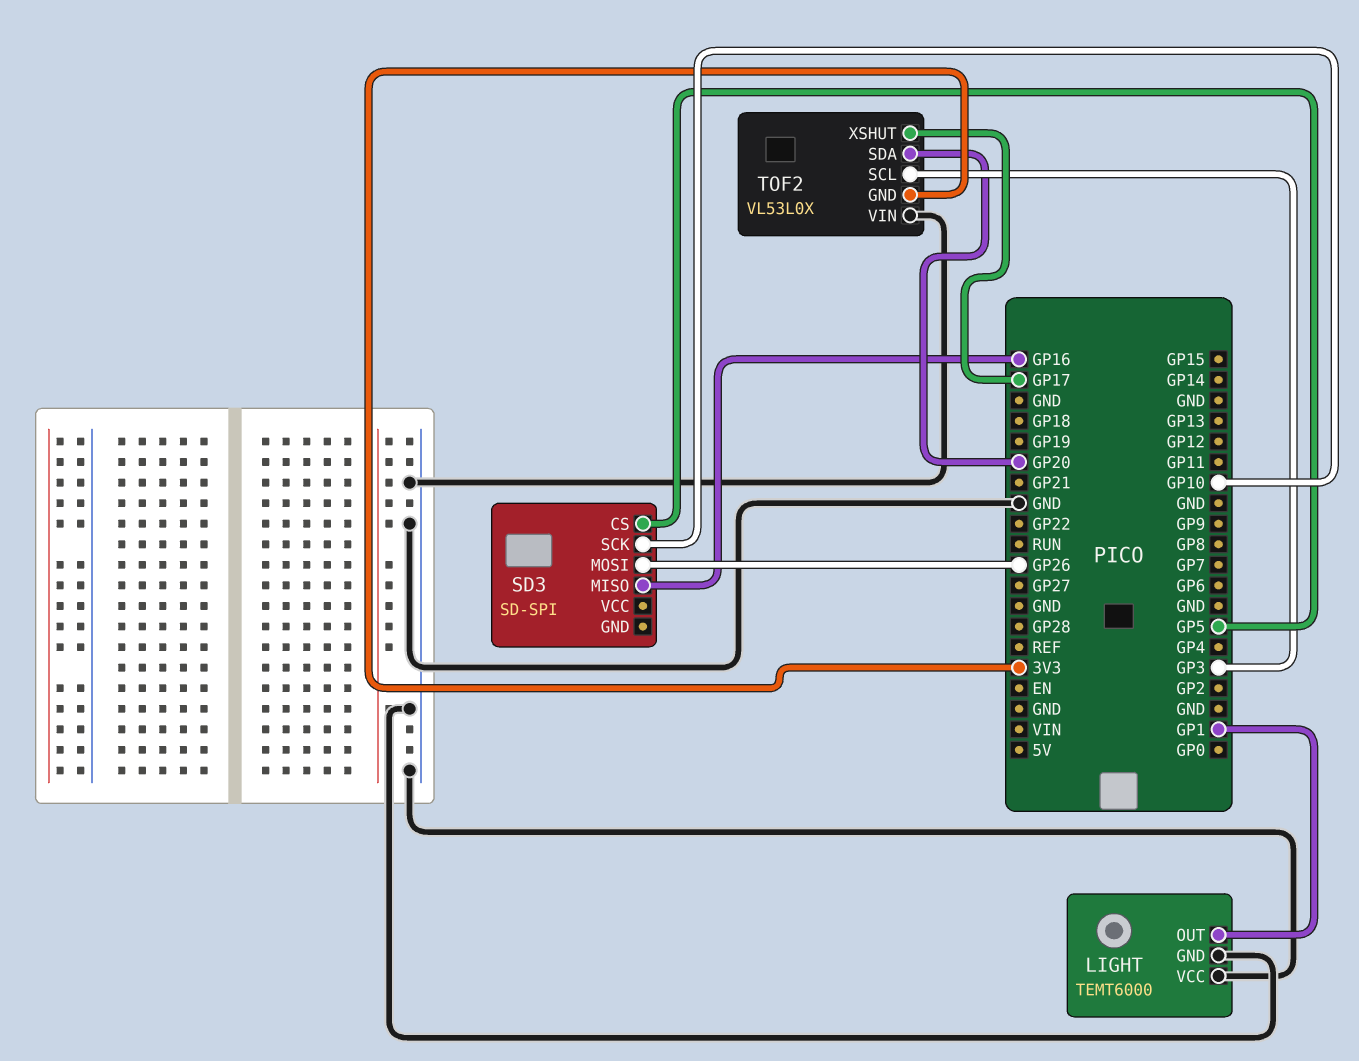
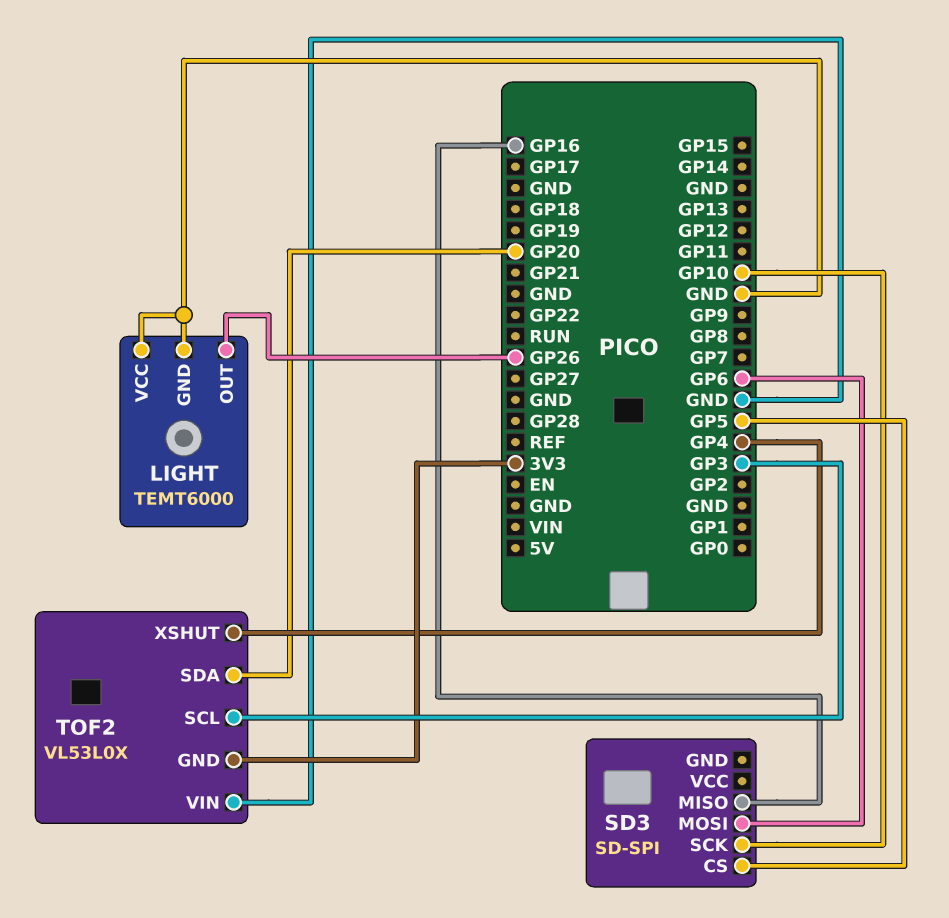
LIGHT pin OUT: GP1 -> GP26
SD3 pin MOSI: GP26 -> GP6
TOF2 pin XSHUT: GP17 -> GP4

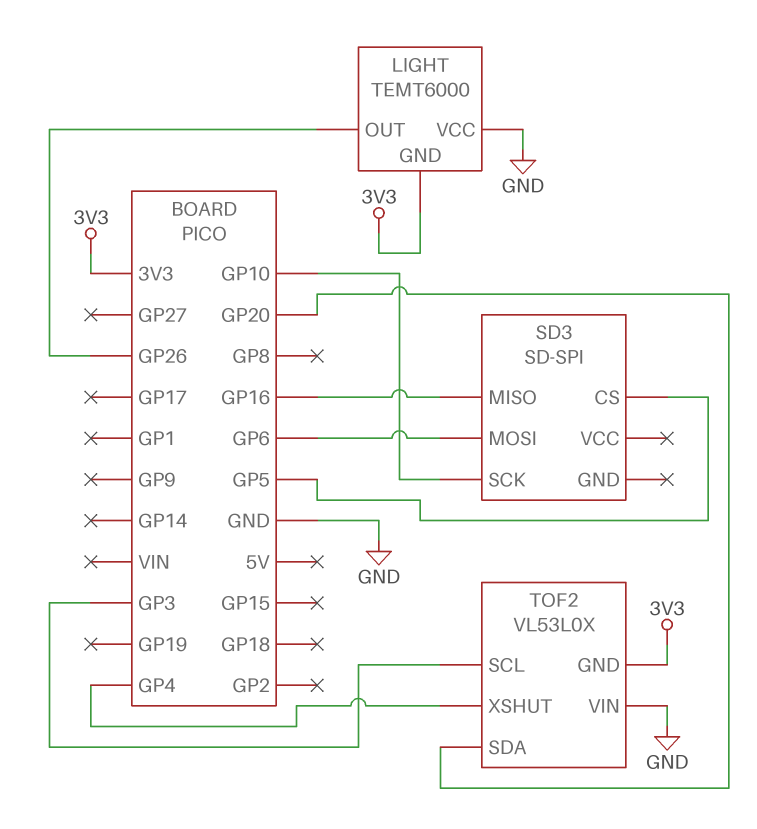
LIGHT pin GND: GND -> 3V3

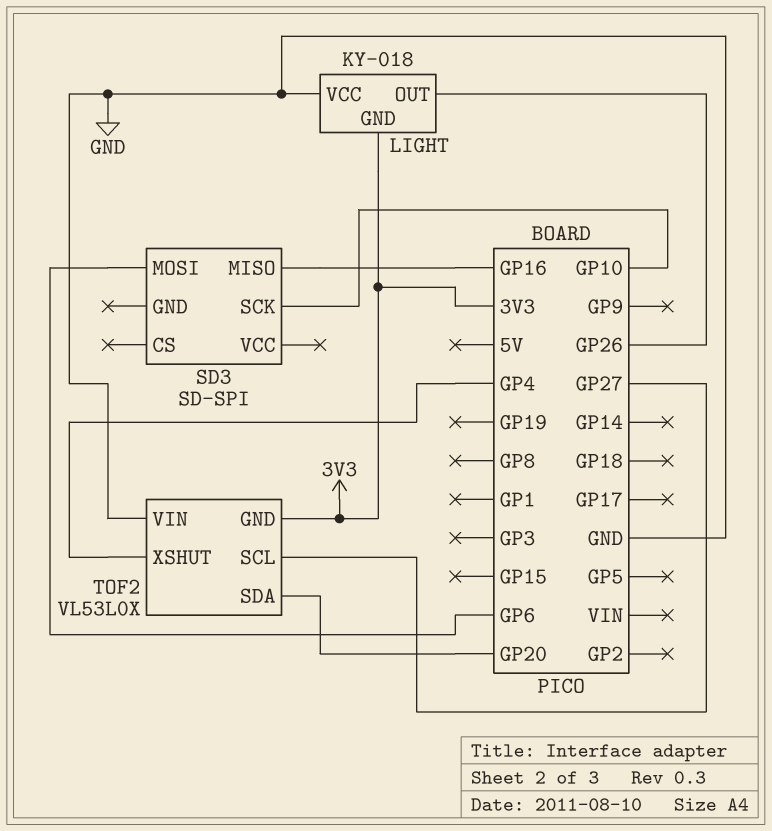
LIGHT: TEMT6000 -> KY-018
SD3 pin CS: GP5 -> none
TOF2 pin SCL: GP3 -> GP27

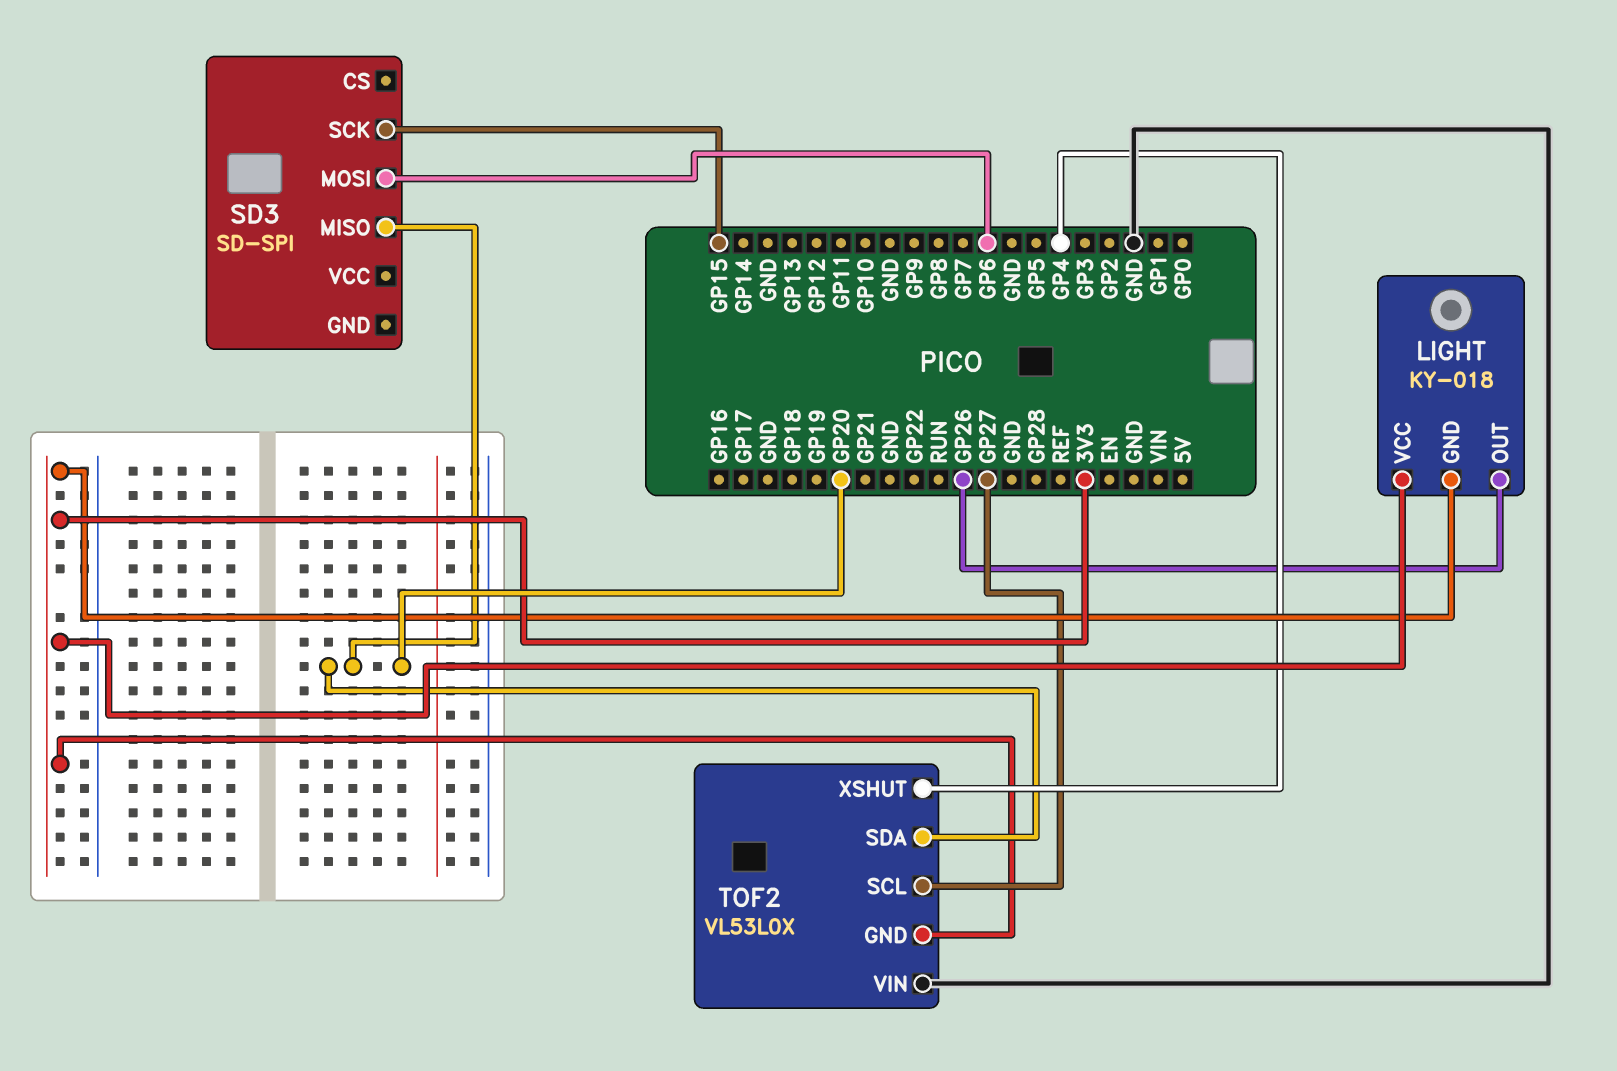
LIGHT pin VCC: GND -> 3V3
SD3 pin MISO: GP16 -> GP20
SD3 pin SCK: GP10 -> GP15

